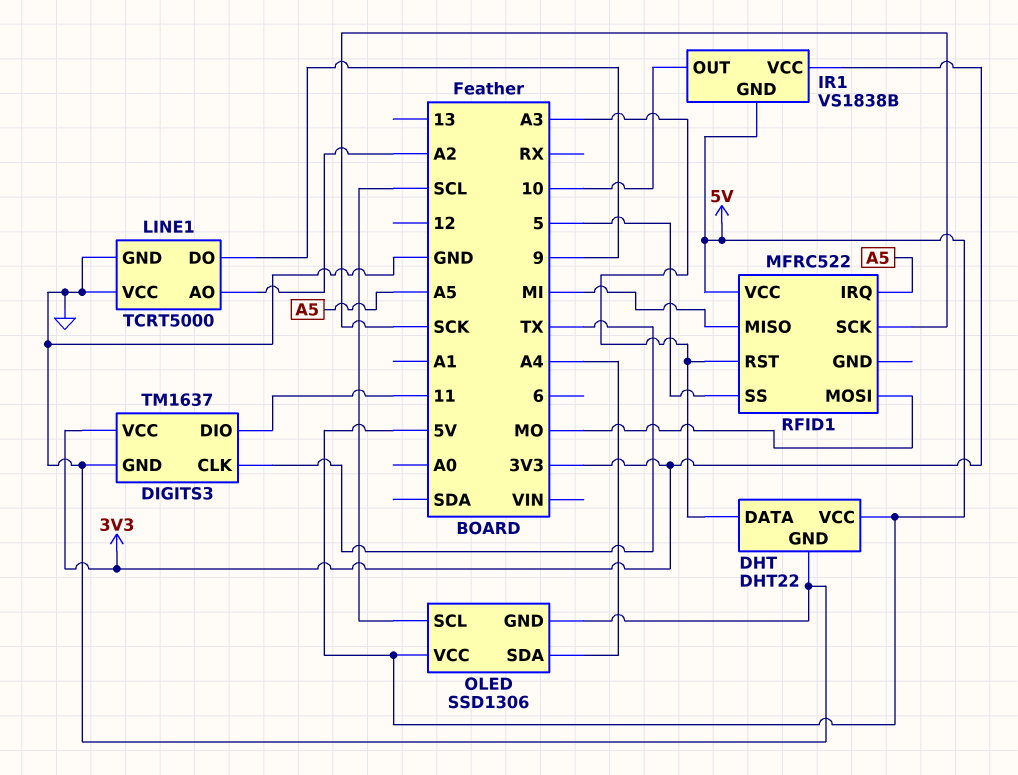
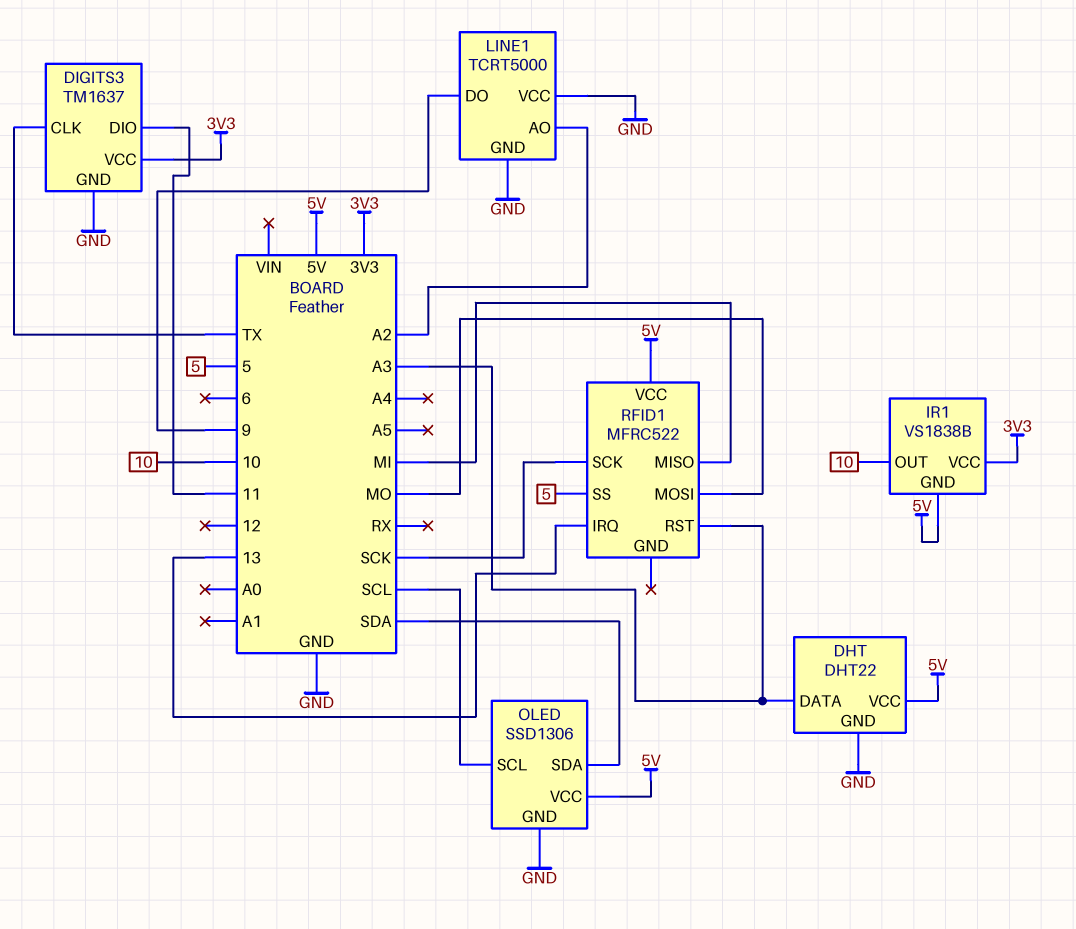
OLED pin SDA: A4 -> SDA
RFID1 pin IRQ: A5 -> 13

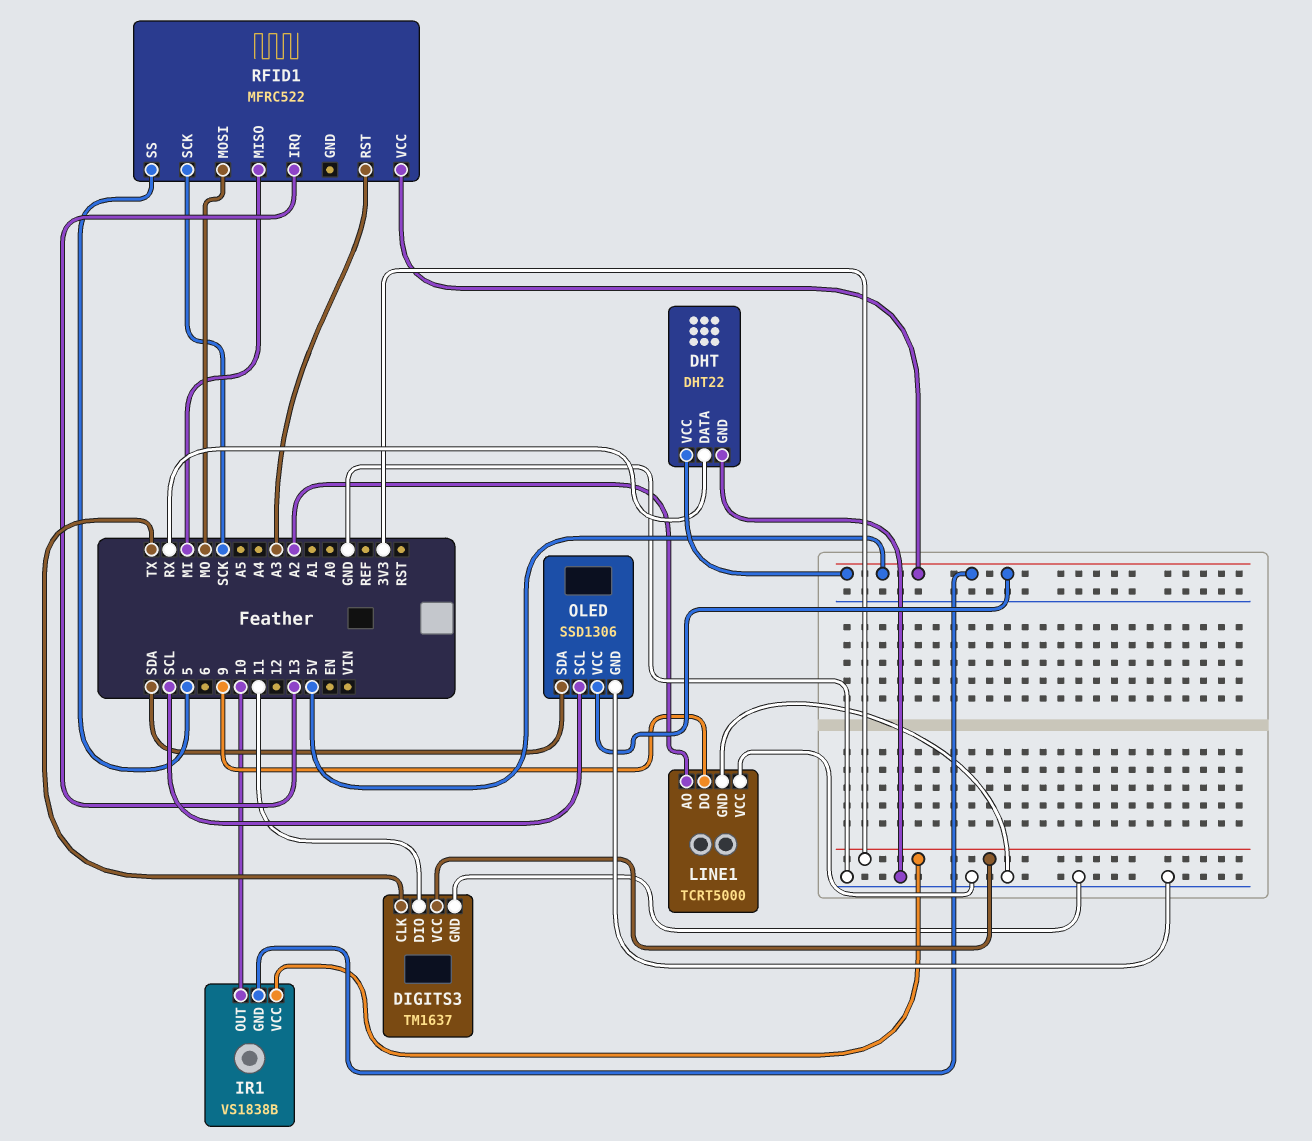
DHT pin DATA: A3 -> RX

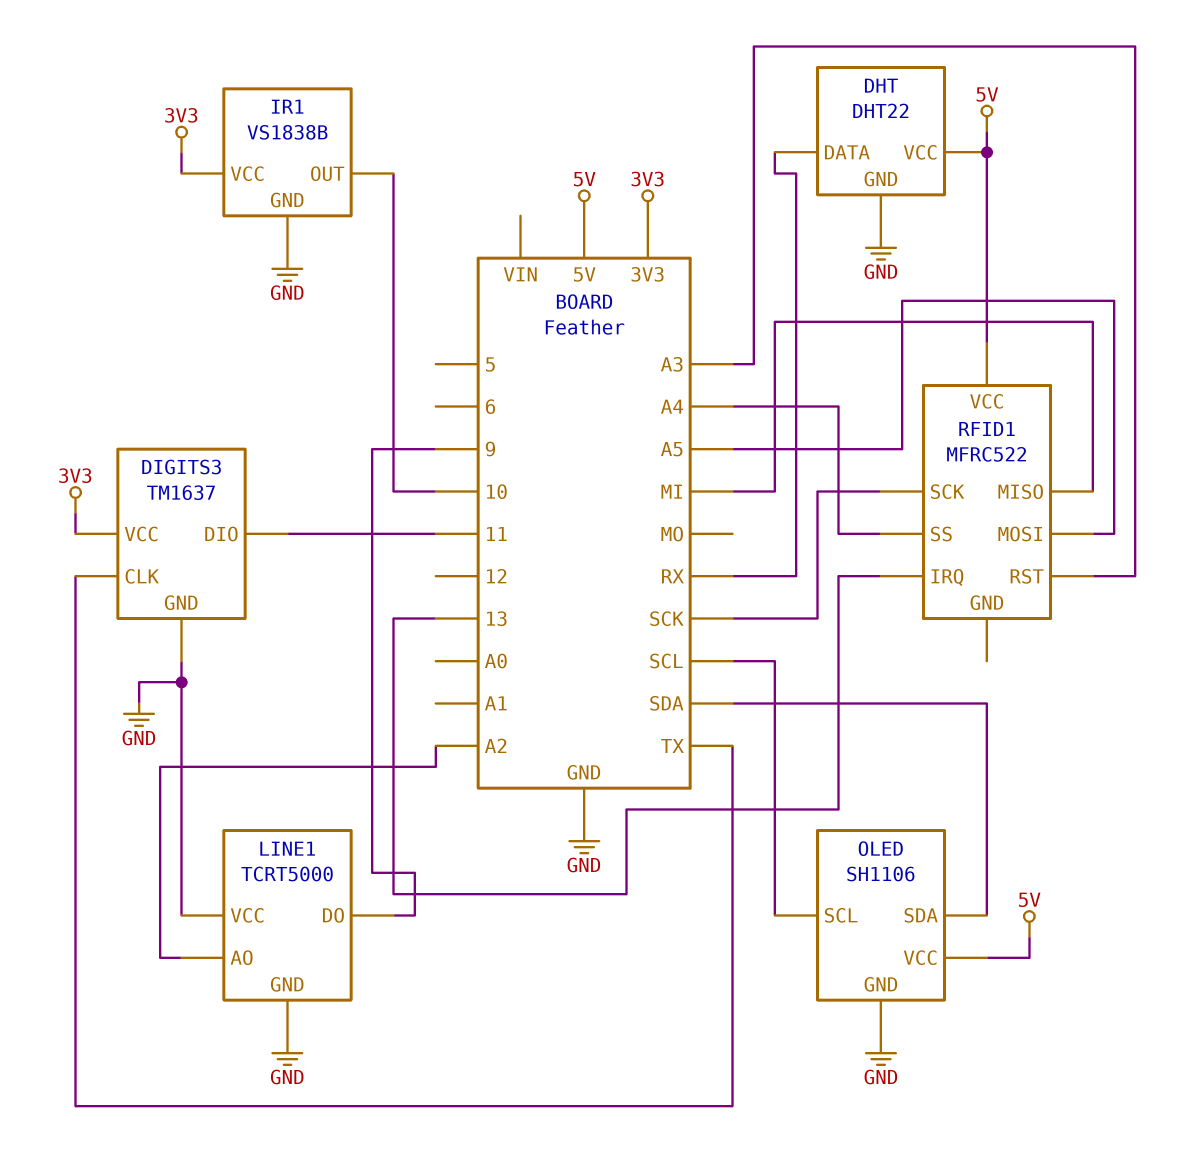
IR1 pin GND: 5V -> GND
OLED: SSD1306 -> SH1106
RFID1 pin MOSI: MO -> A5
RFID1 pin SS: 5 -> A4

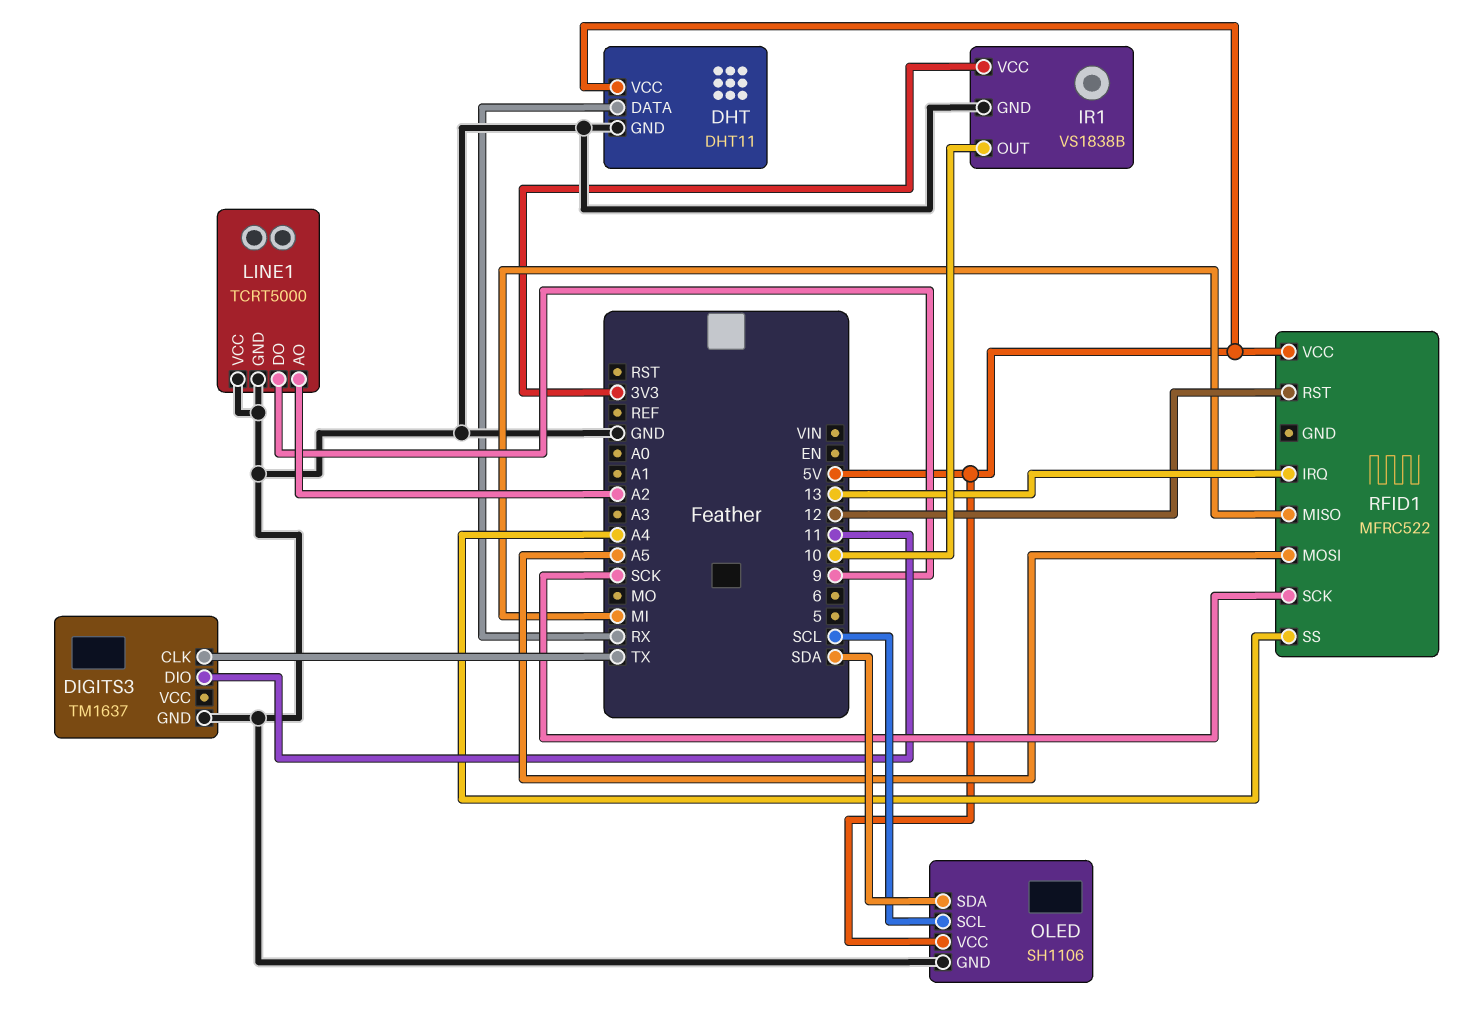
DHT: DHT22 -> DHT11
DIGITS3 pin VCC: 3V3 -> none
RFID1 pin RST: A3 -> 12

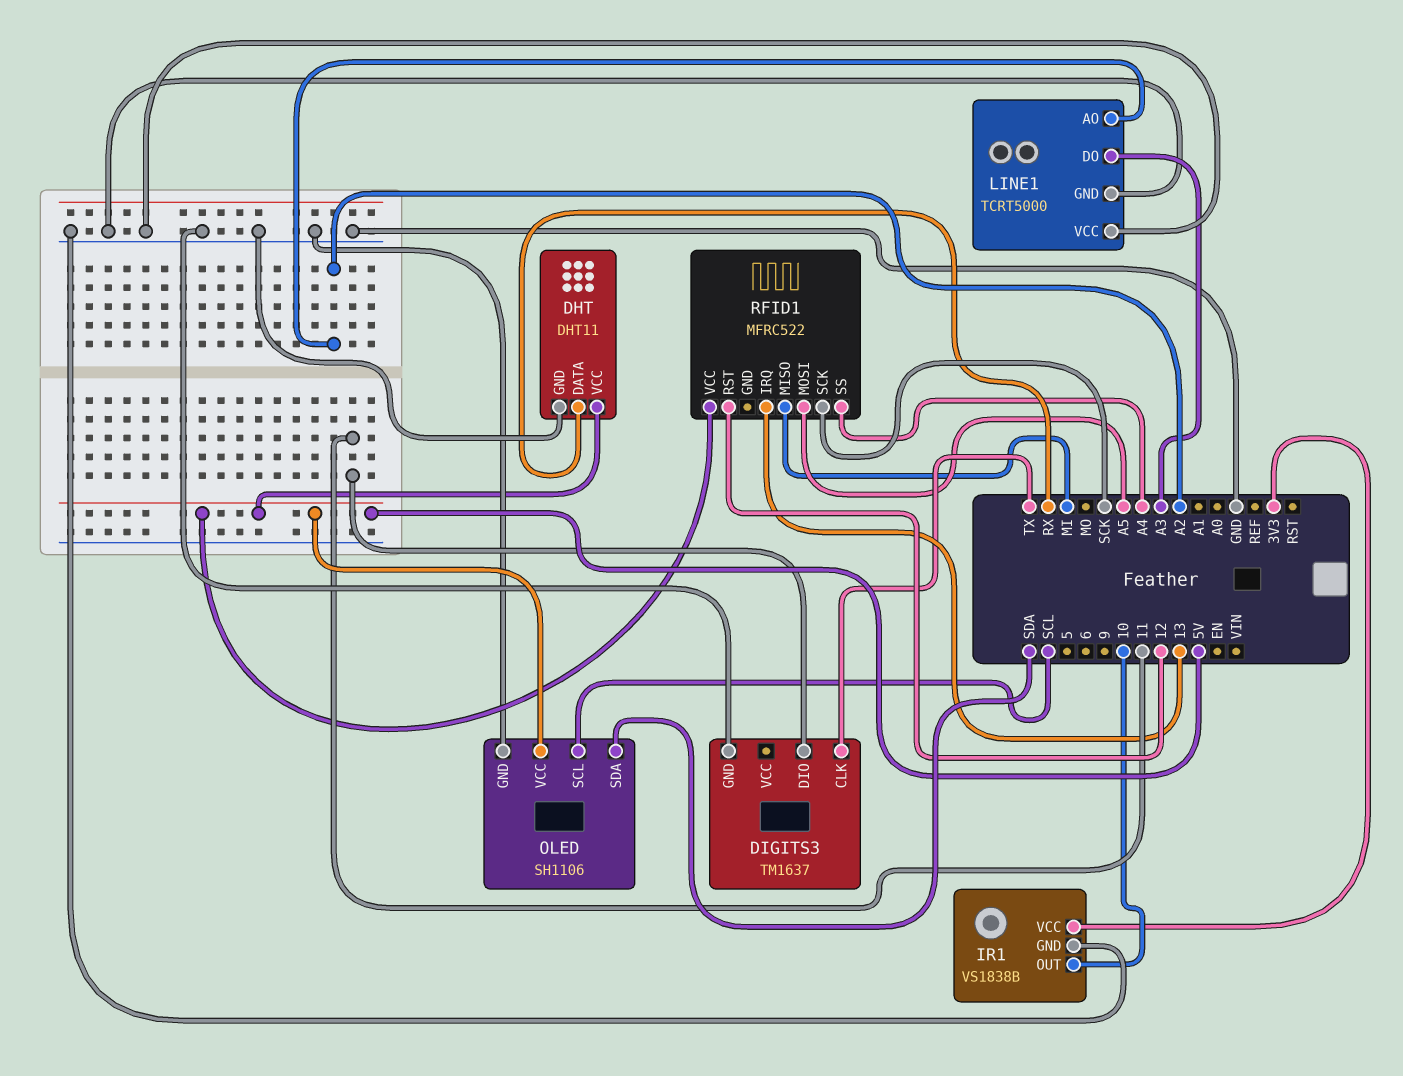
LINE1 pin DO: 9 -> A3

